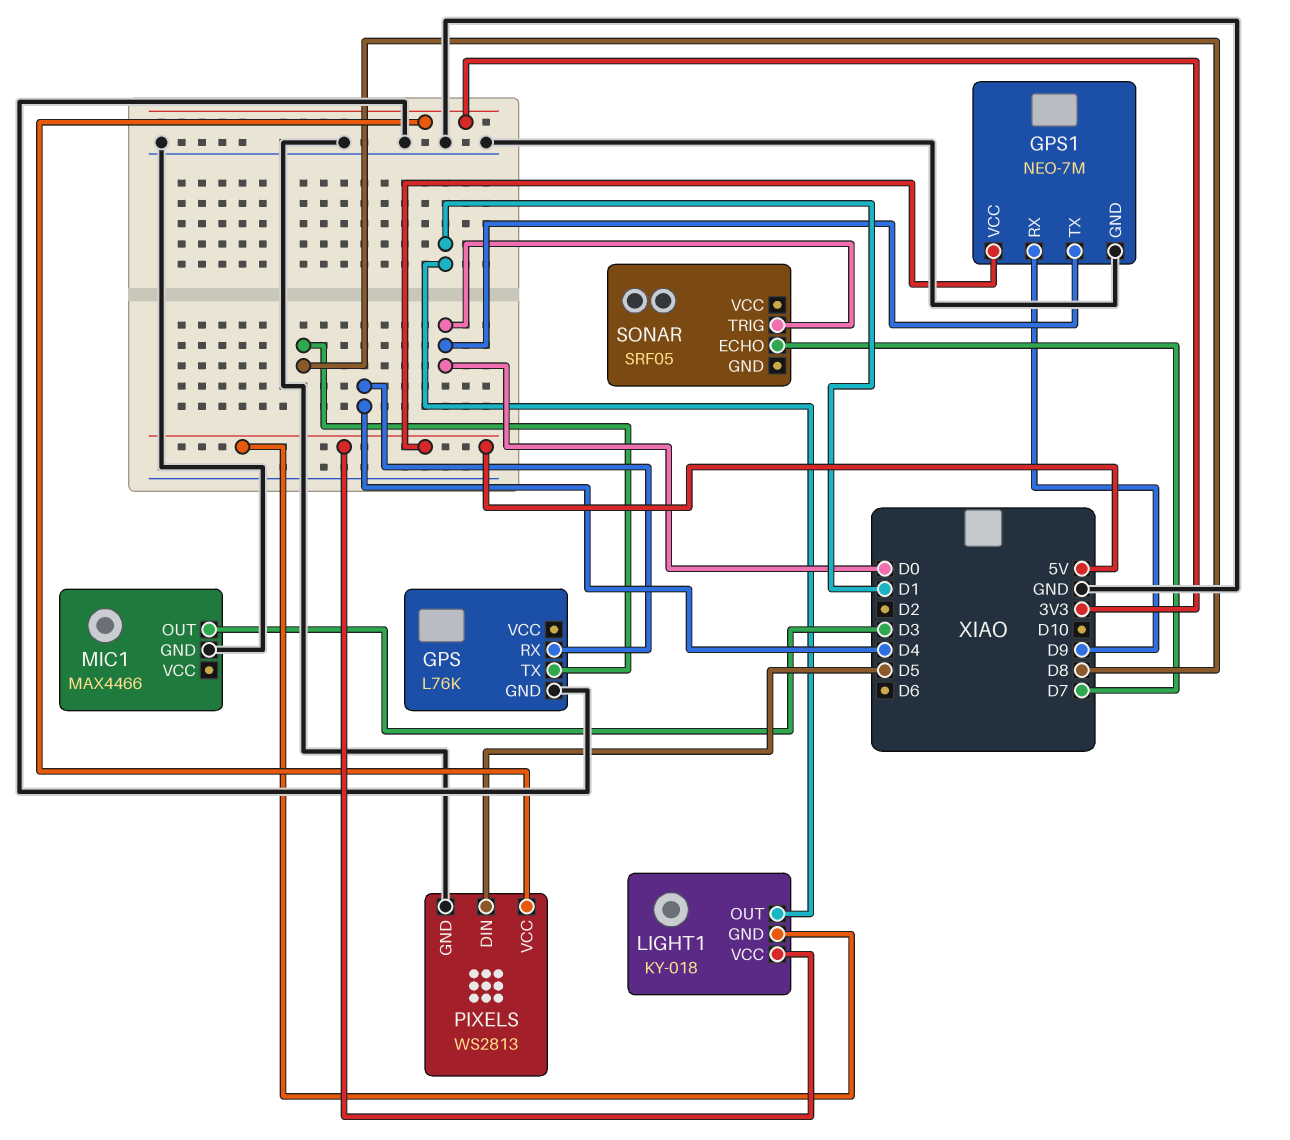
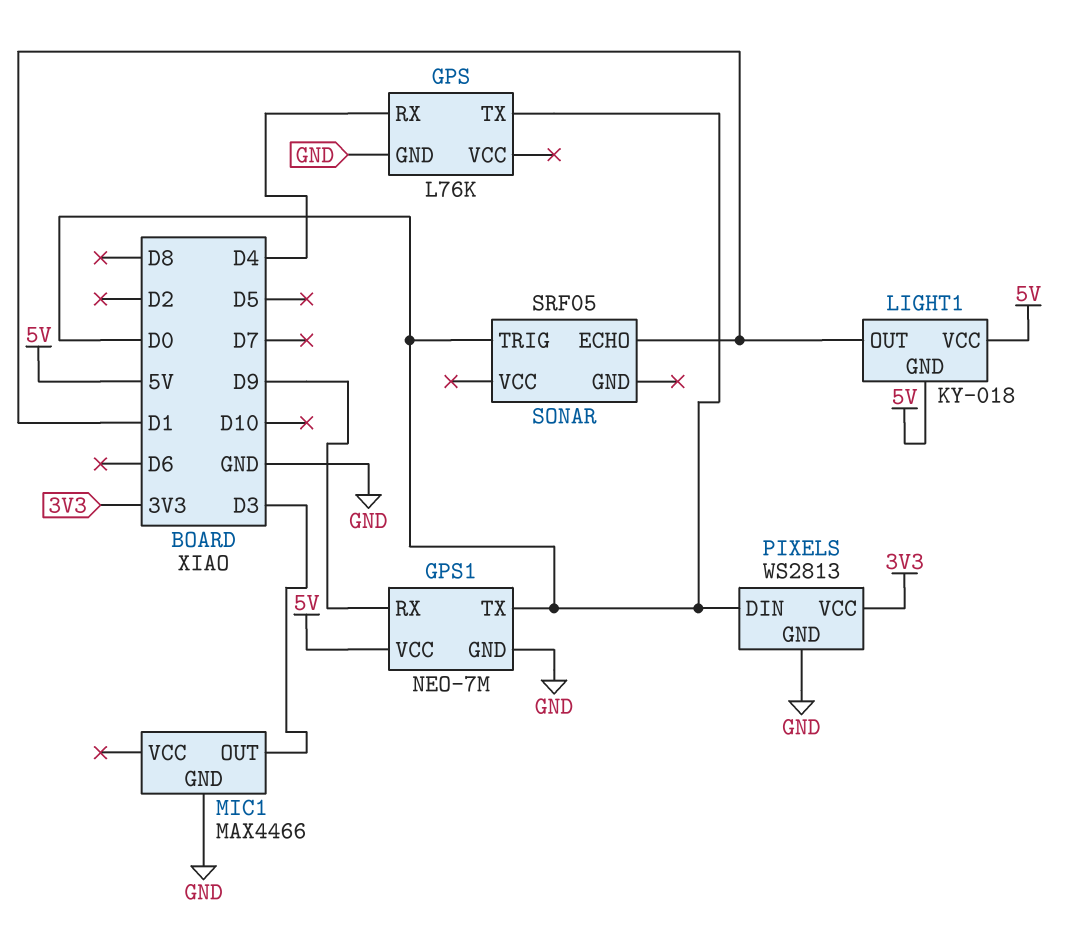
GPS pin TX: D8 -> D0
PIXELS pin DIN: D5 -> D0
SONAR pin ECHO: D7 -> D1

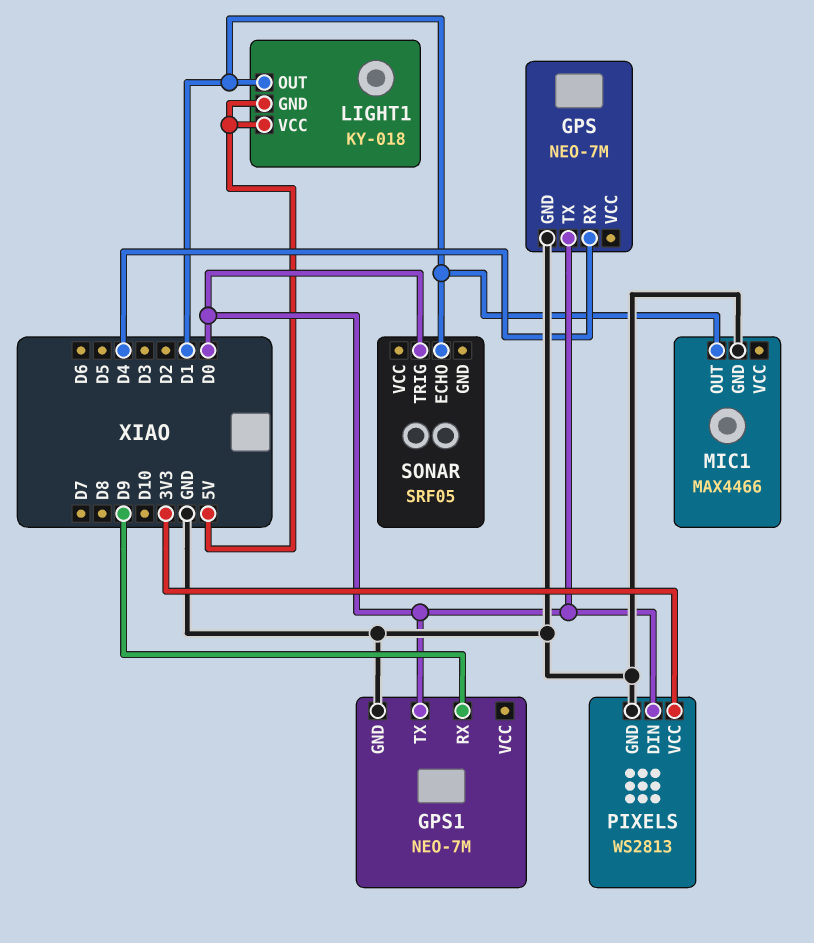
GPS: L76K -> NEO-7M
GPS1 pin VCC: 5V -> none
MIC1 pin OUT: D3 -> D1

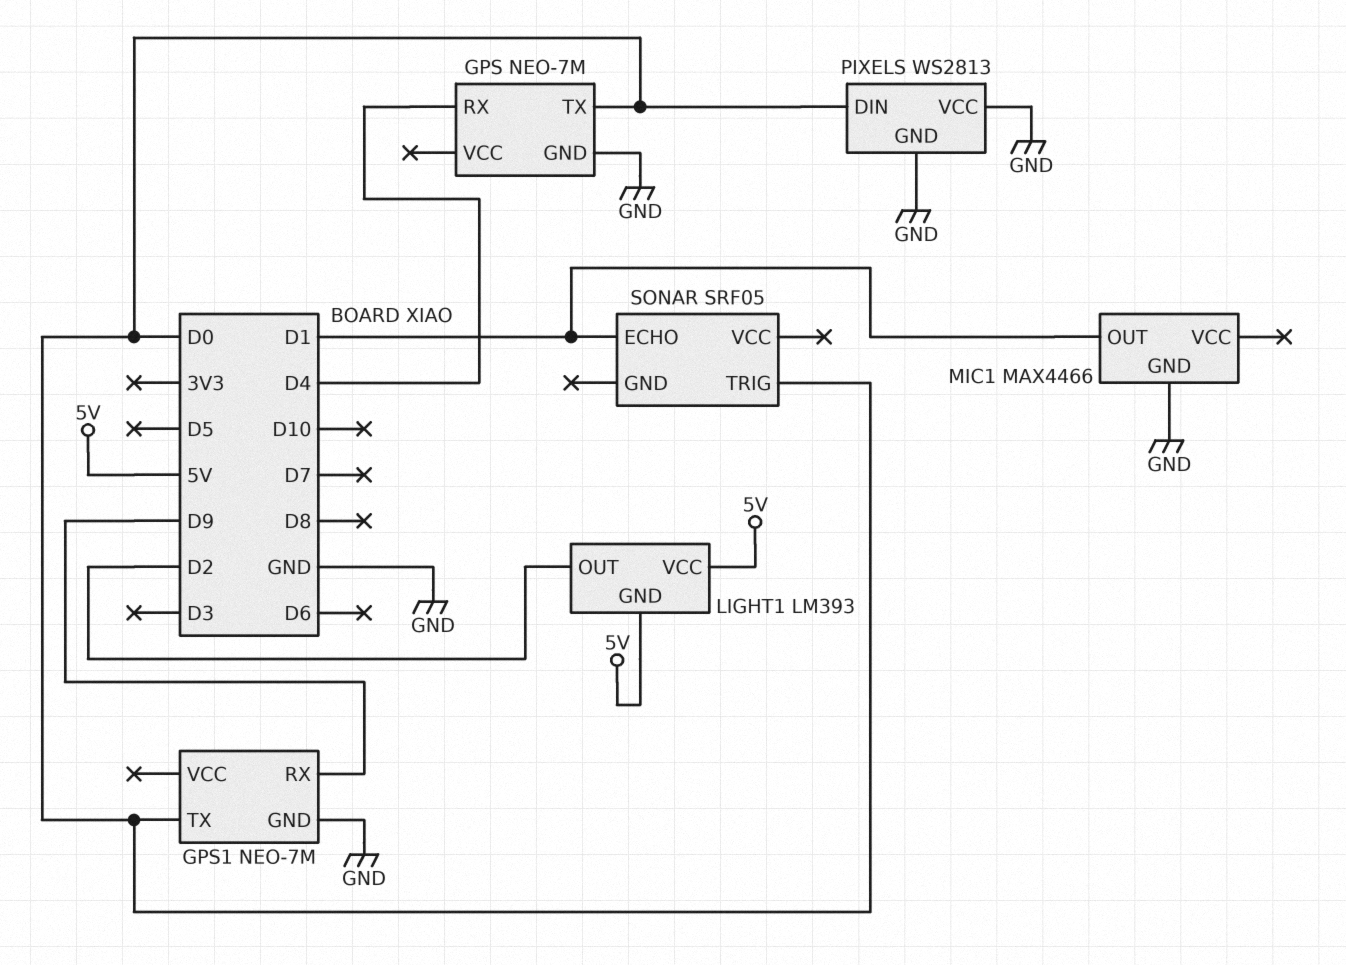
LIGHT1: KY-018 -> LM393
LIGHT1 pin OUT: D1 -> D2
PIXELS pin VCC: 3V3 -> GND

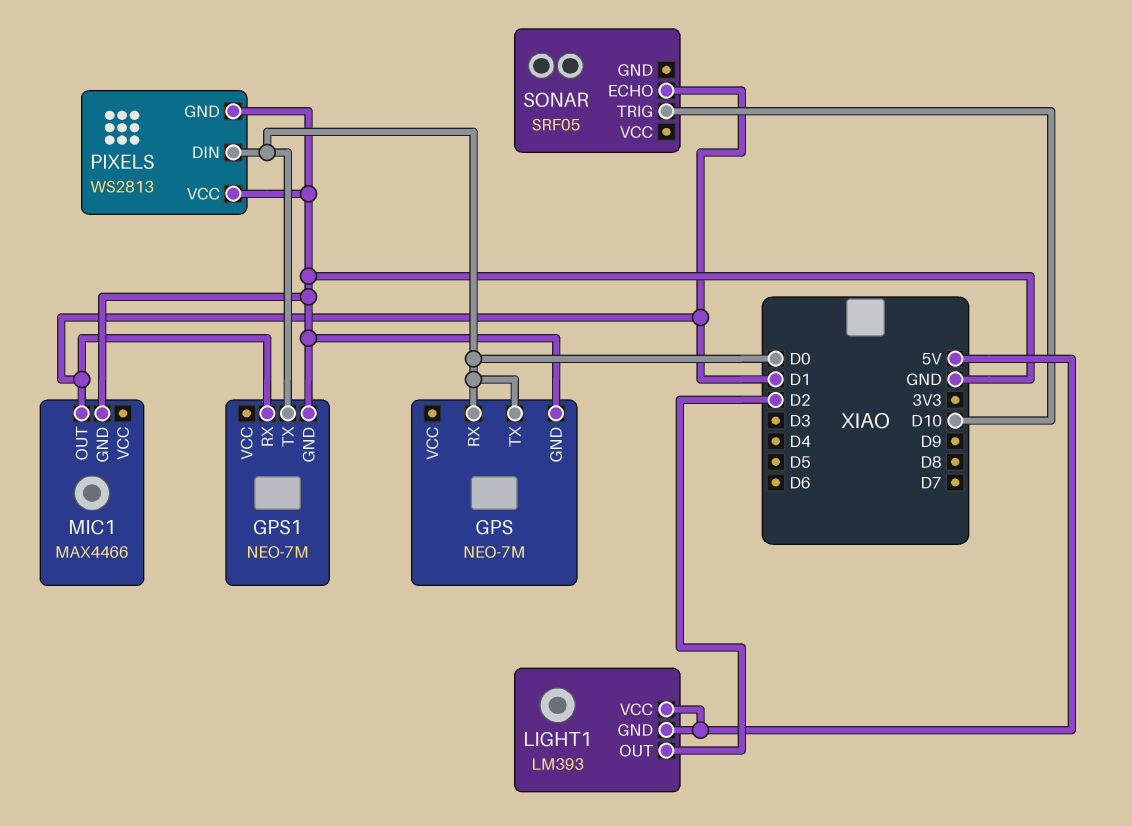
GPS pin RX: D4 -> D0
GPS1 pin RX: D9 -> D1
SONAR pin TRIG: D0 -> D10

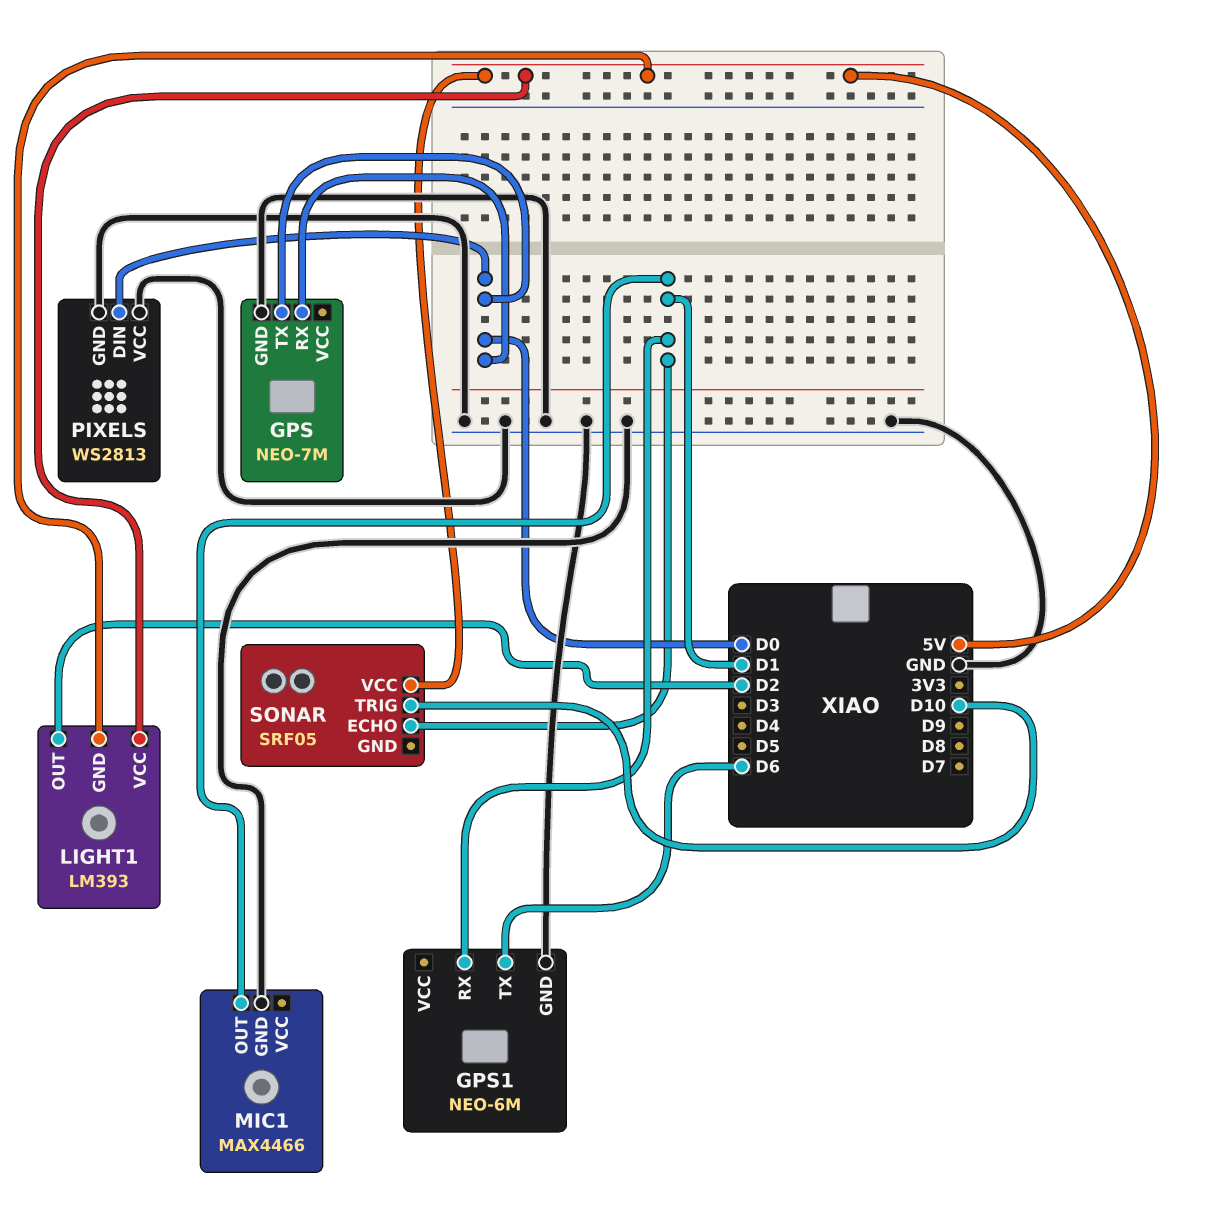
GPS1: NEO-7M -> NEO-6M
GPS1 pin TX: D0 -> D6
SONAR pin VCC: none -> 5V

